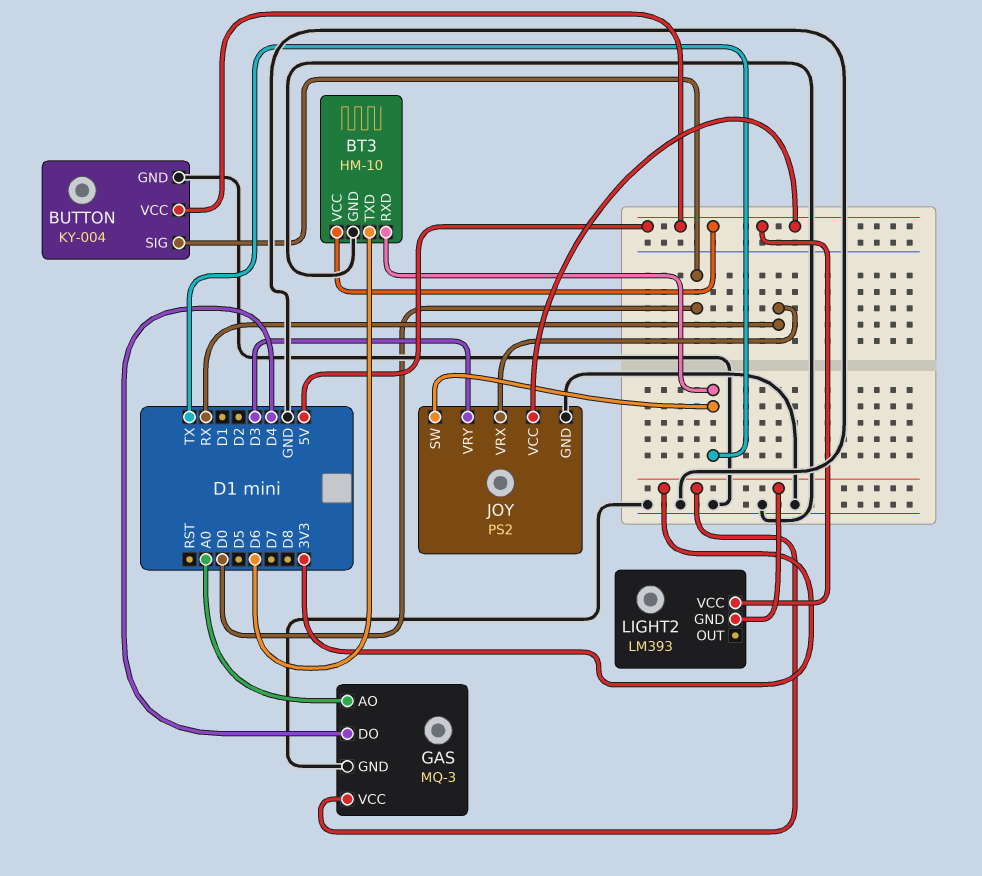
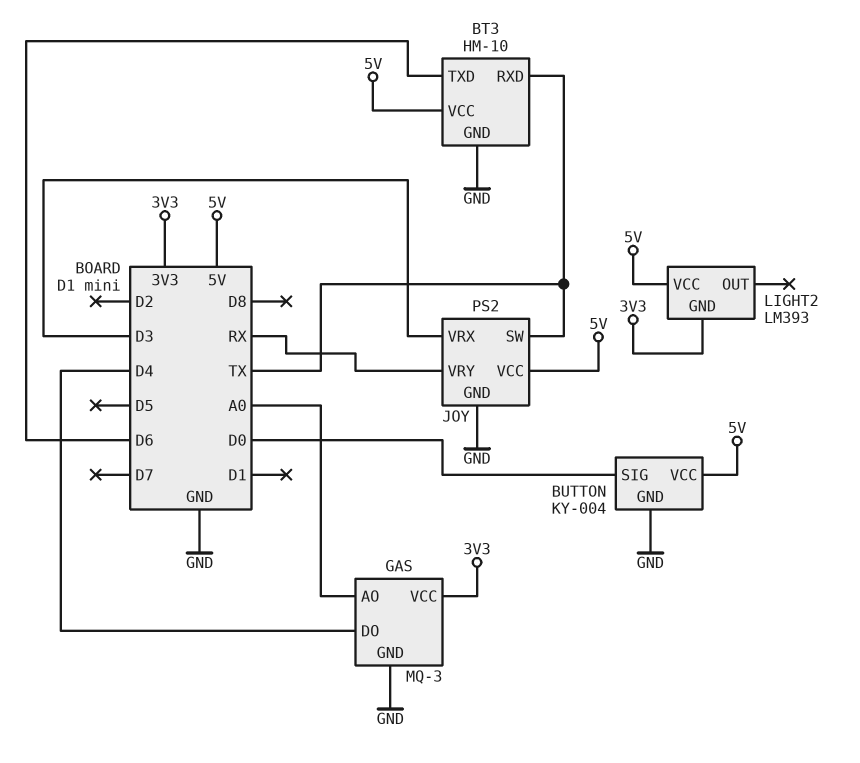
JOY pin VRX: RX -> D3
JOY pin VRY: D3 -> RX

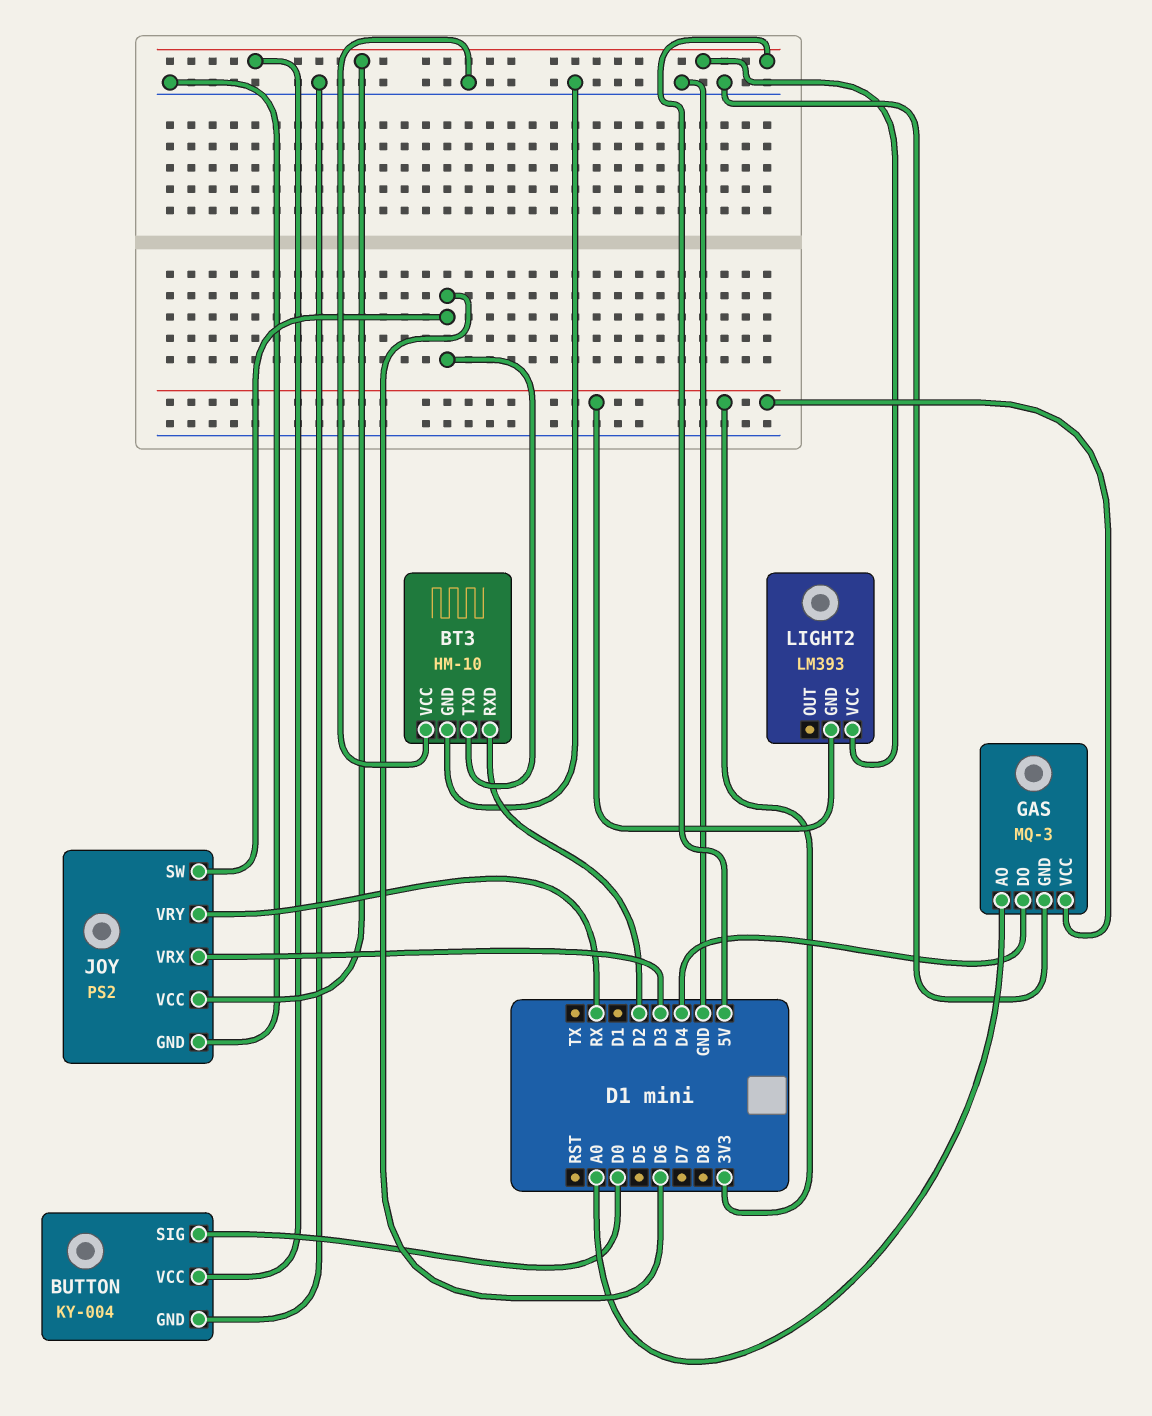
BT3 pin RXD: TX -> D2
BT3 pin VCC: 5V -> GND
JOY pin SW: TX -> D6

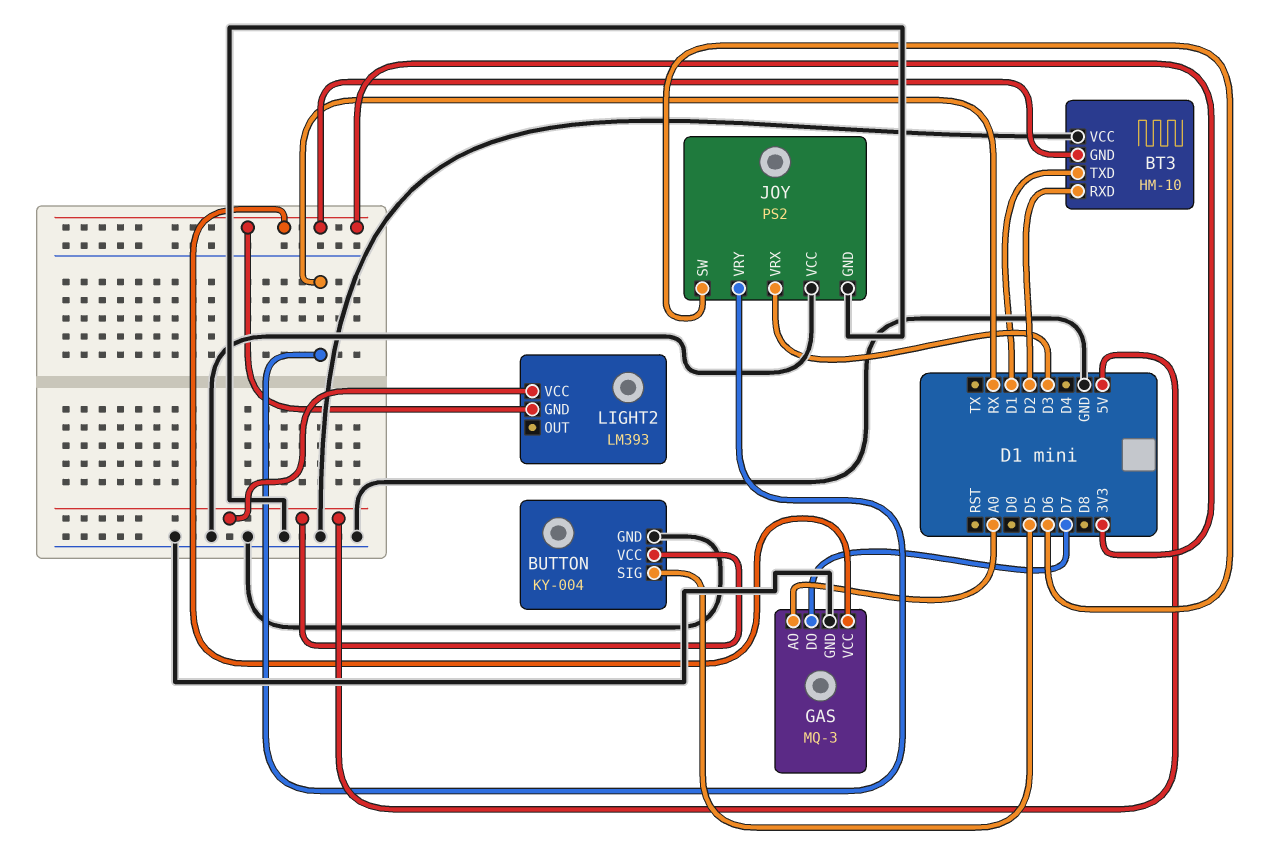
BT3 pin GND: GND -> 3V3
BT3 pin TXD: D6 -> D1
BUTTON pin SIG: D0 -> D5
GAS pin DO: D4 -> D7
JOY pin VCC: 5V -> GND

